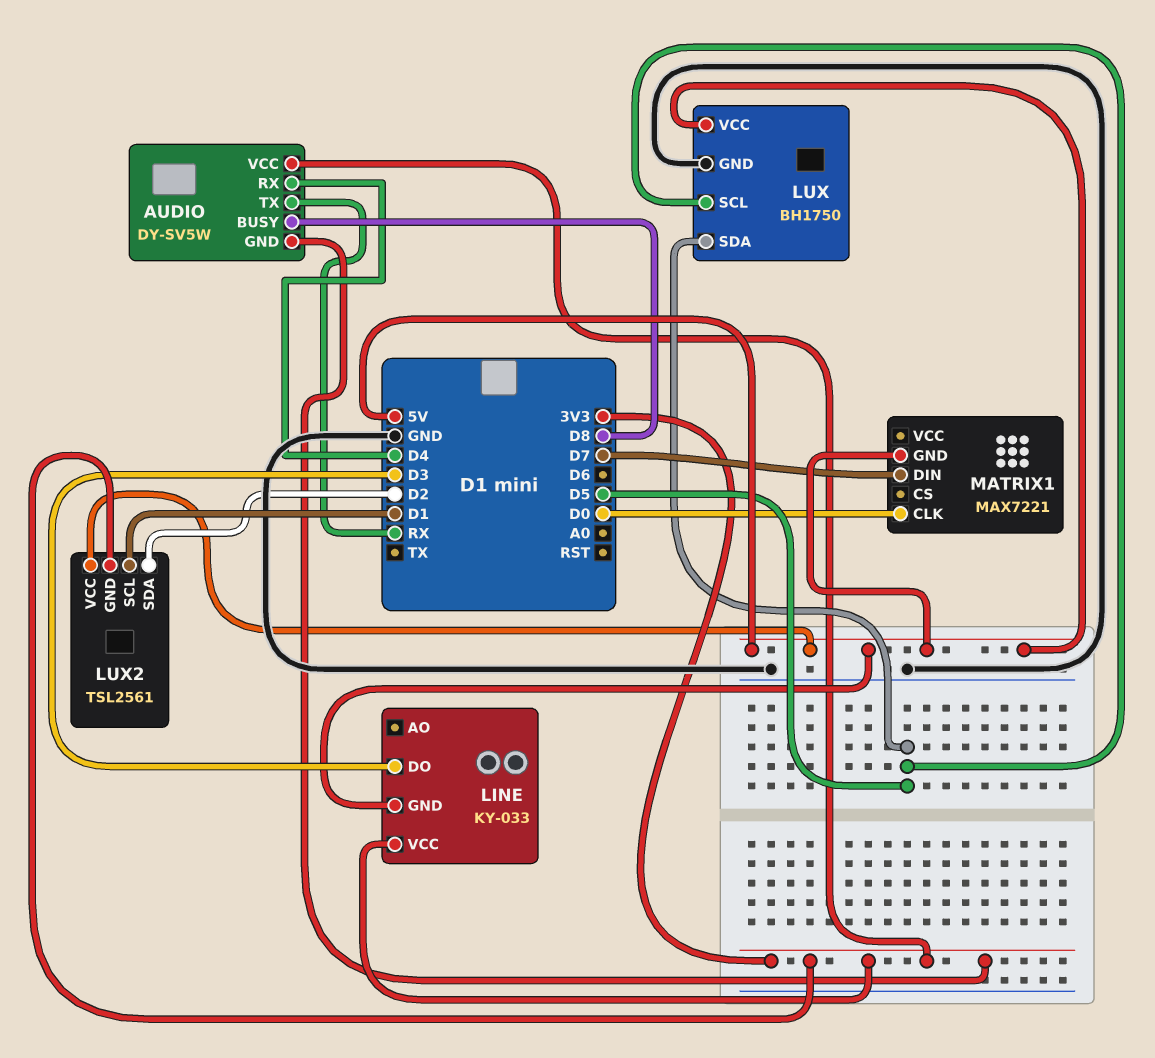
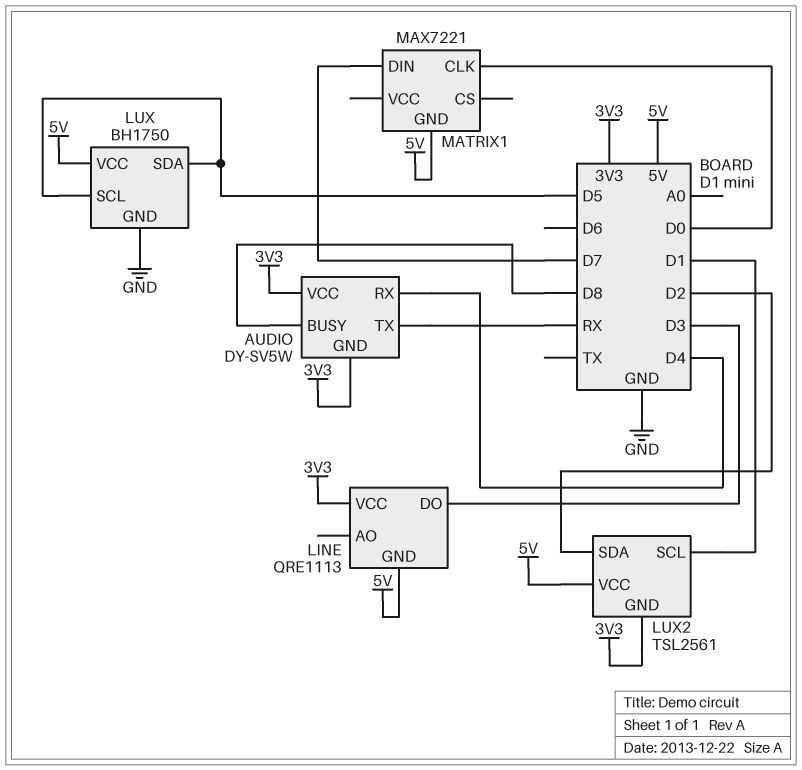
LINE: KY-033 -> QRE1113

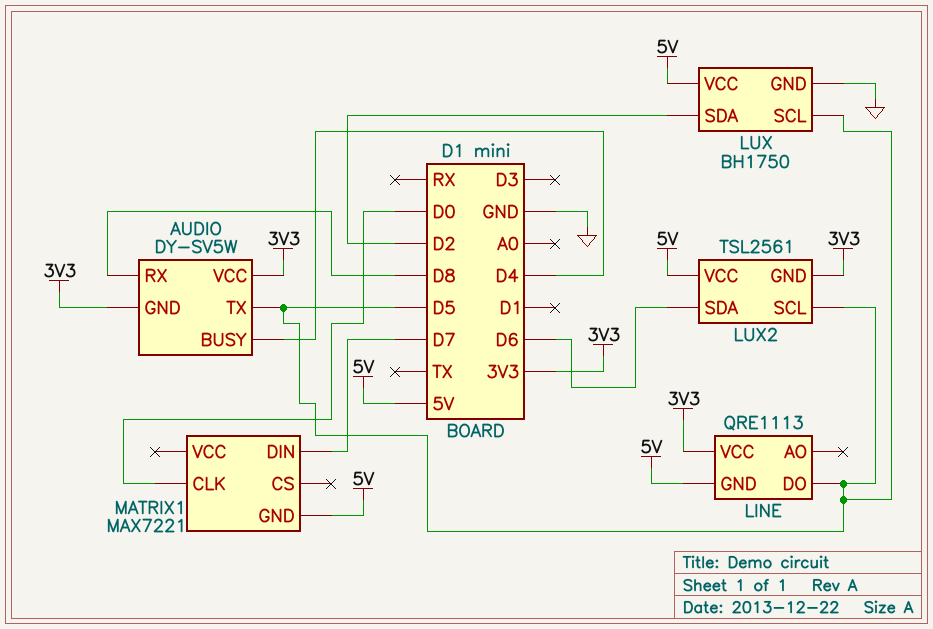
AUDIO pin BUSY: D8 -> D4
AUDIO pin RX: D4 -> D8
AUDIO pin TX: RX -> D5
LINE pin DO: D3 -> D5
LUX pin SDA: D5 -> D2
LUX2 pin SCL: D1 -> D5
LUX2 pin SDA: D2 -> D6

